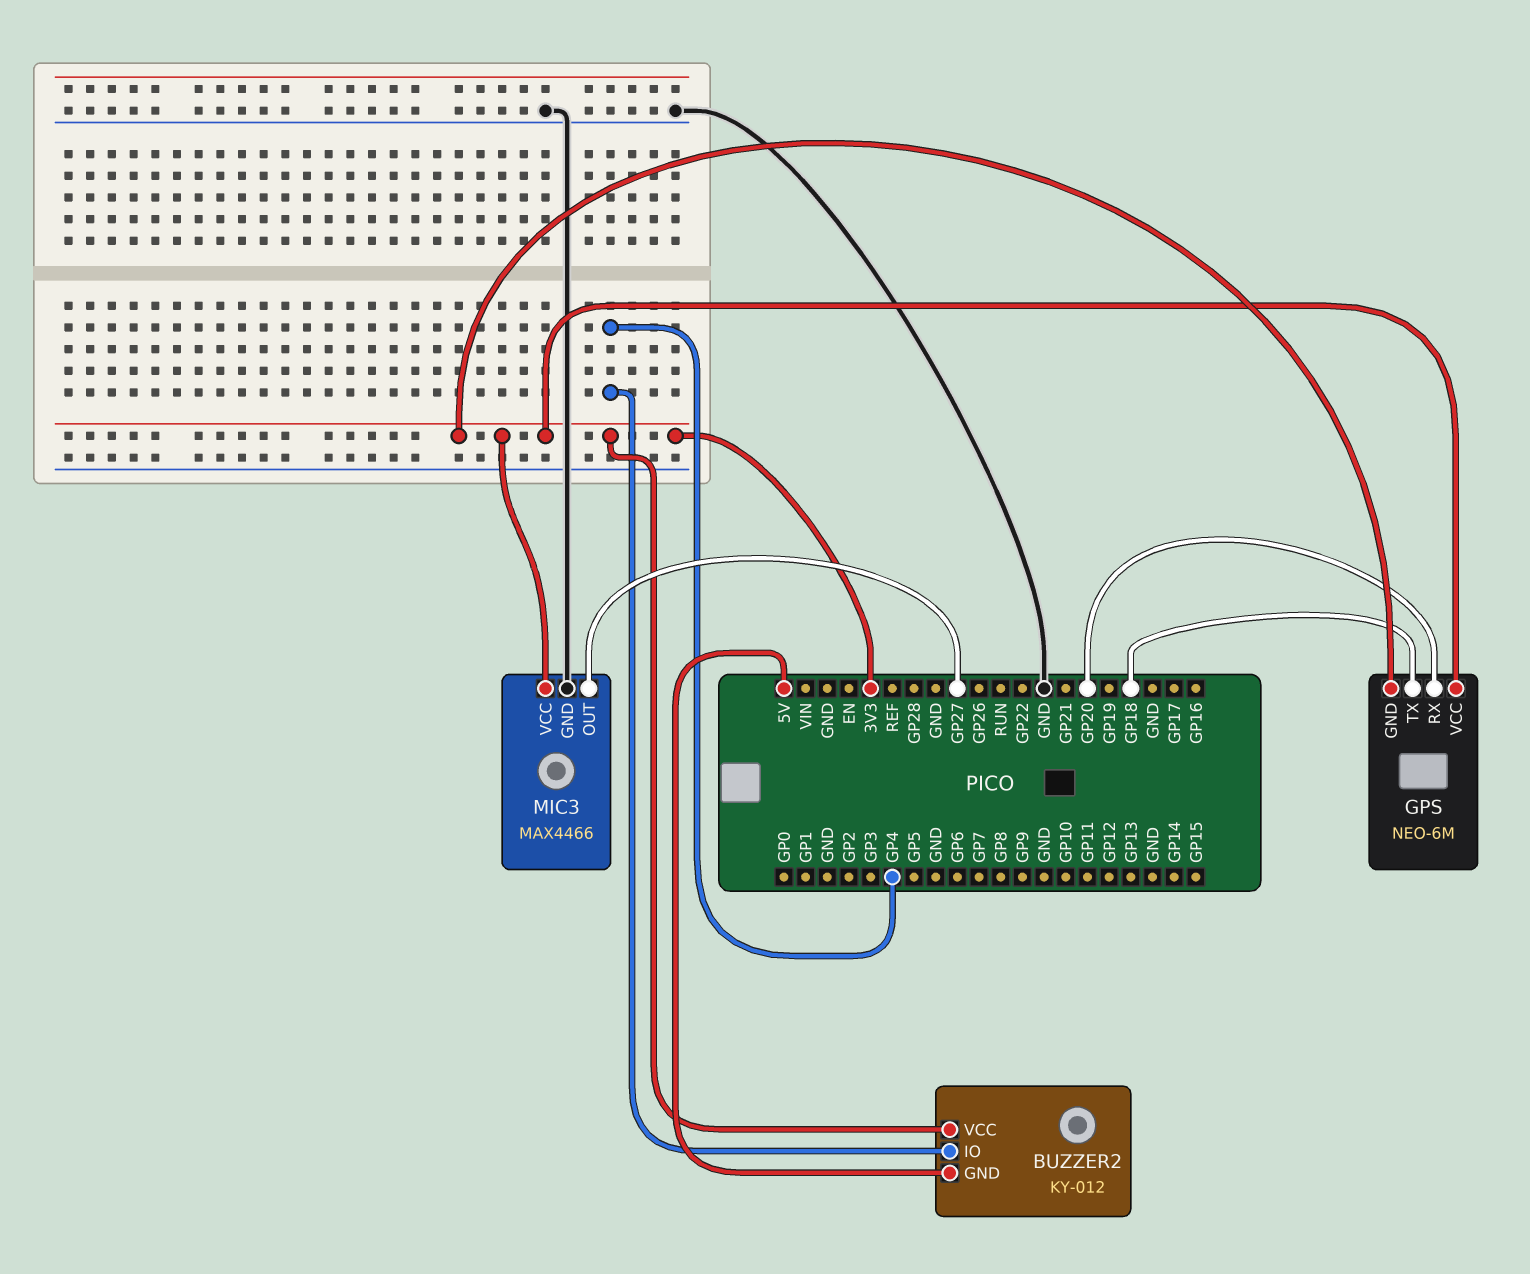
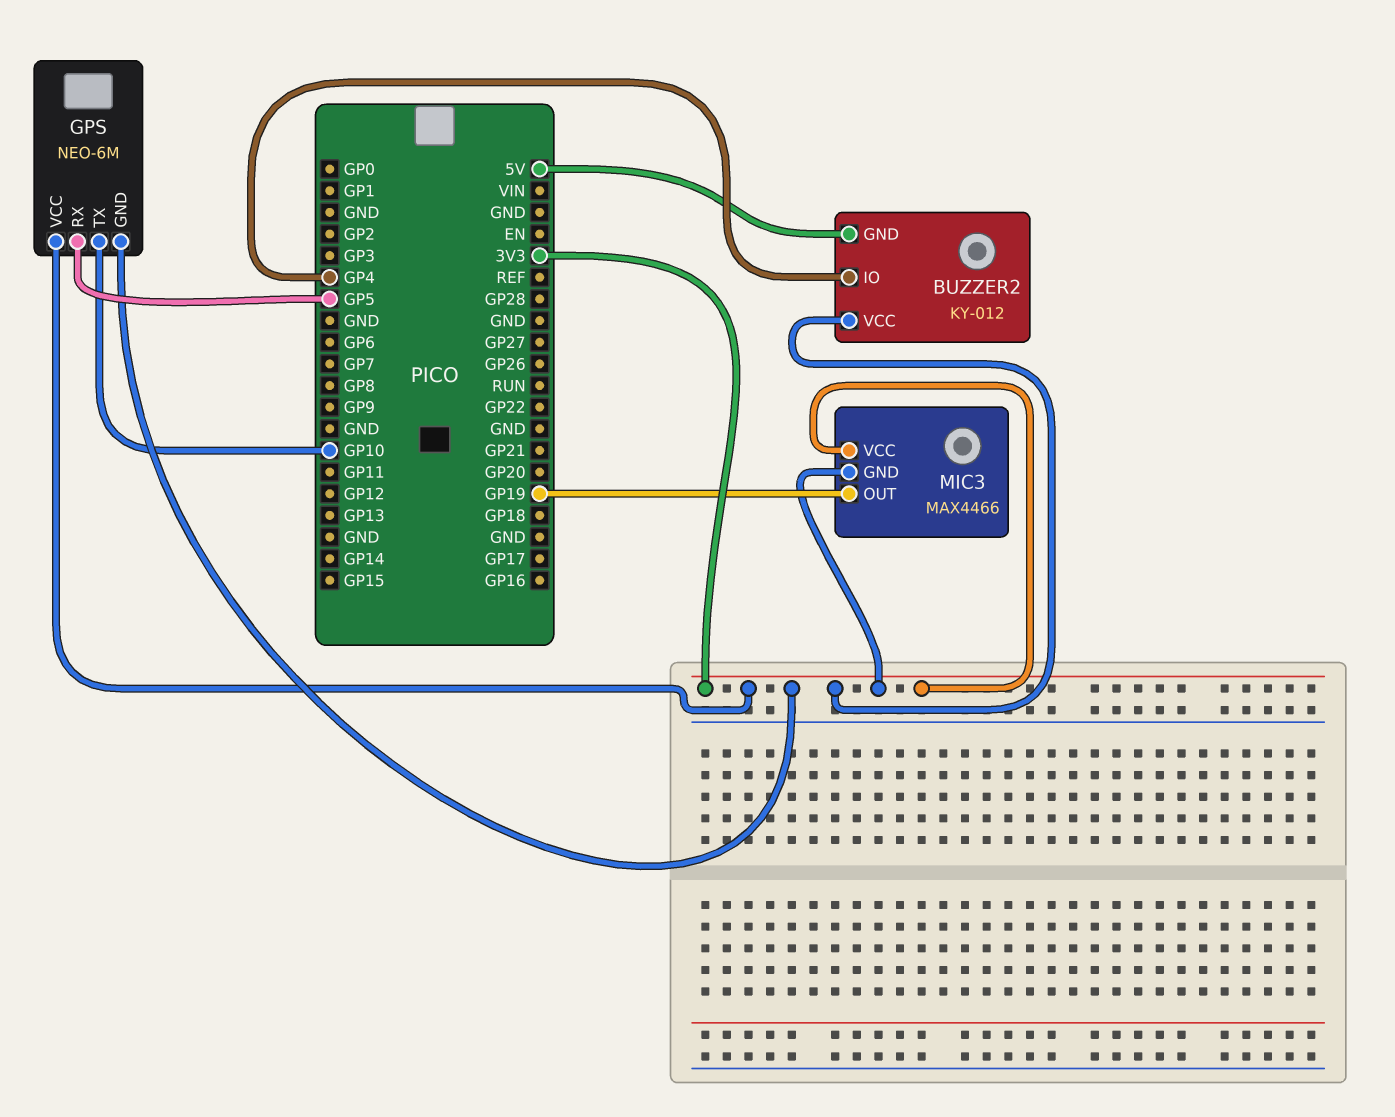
GPS pin RX: GP20 -> GP5
GPS pin TX: GP18 -> GP10
MIC3 pin GND: GND -> 3V3
MIC3 pin OUT: GP27 -> GP19

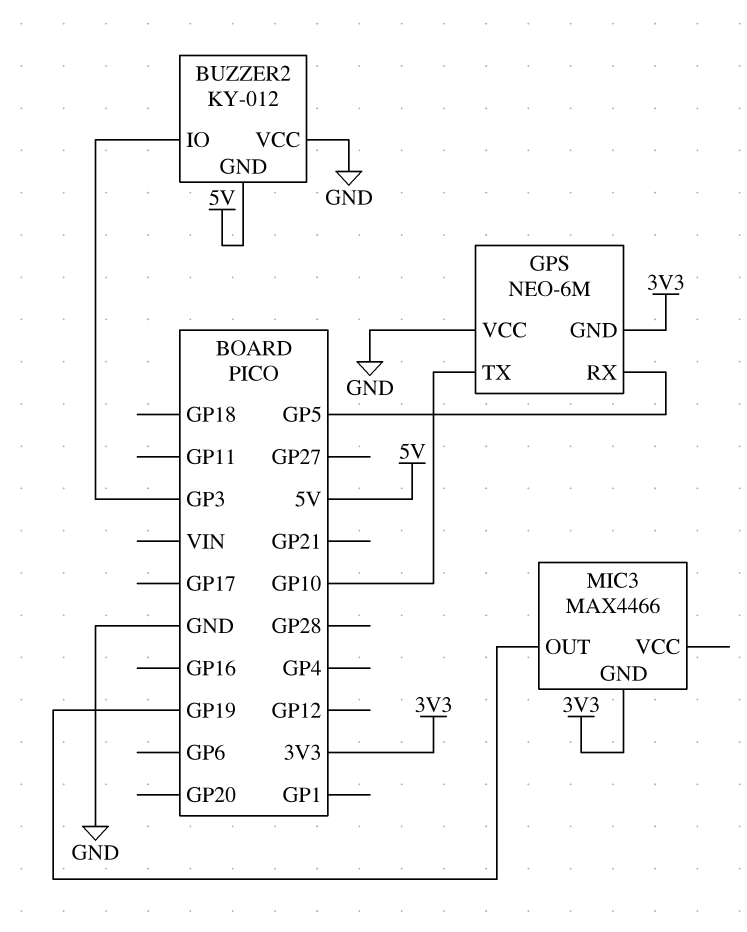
BUZZER2 pin IO: GP4 -> GP3
BUZZER2 pin VCC: 3V3 -> GND
GPS pin VCC: 3V3 -> GND
MIC3 pin VCC: 3V3 -> none

